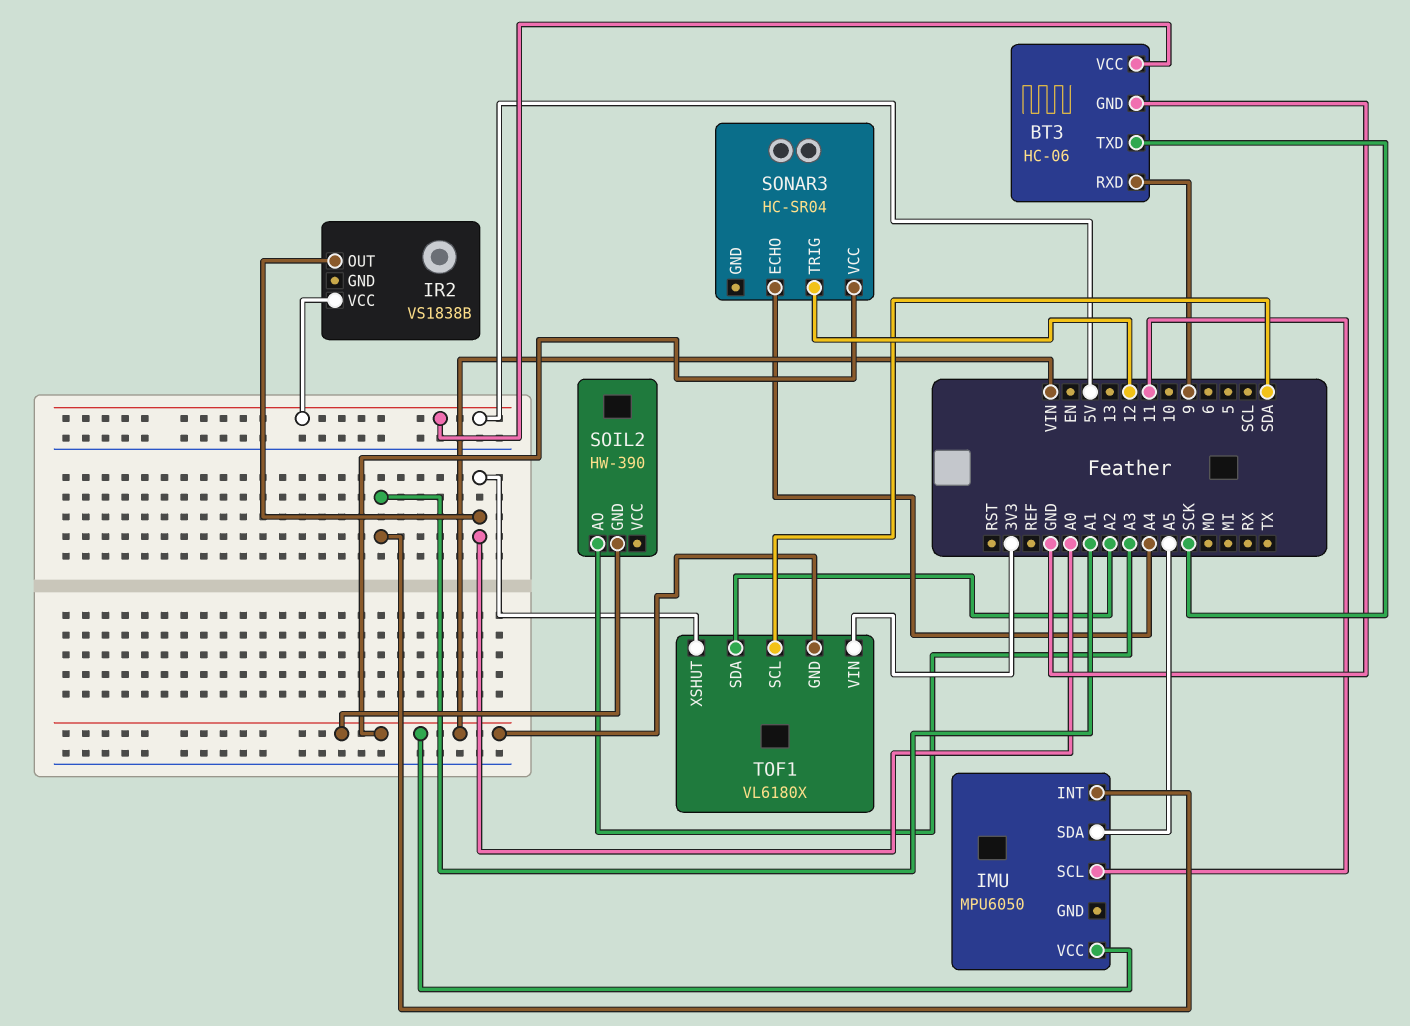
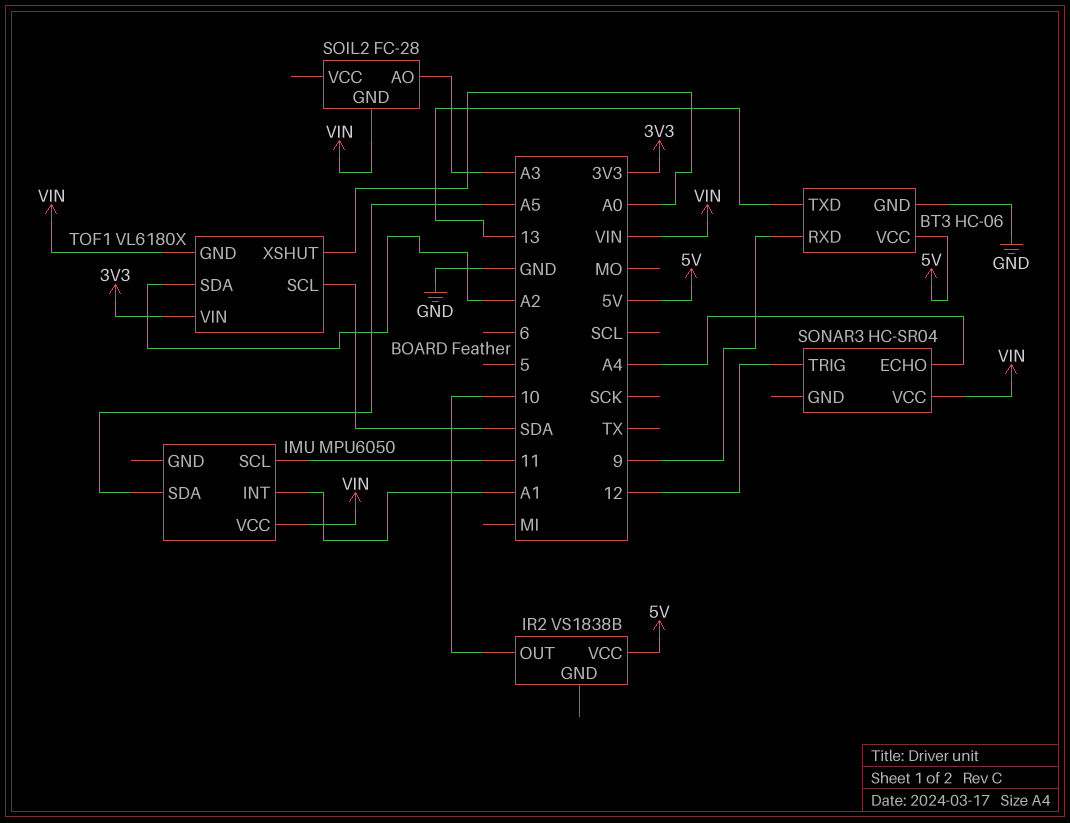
BT3 pin TXD: SCK -> 13
IR2 pin OUT: A0 -> 10
SOIL2: HW-390 -> FC-28

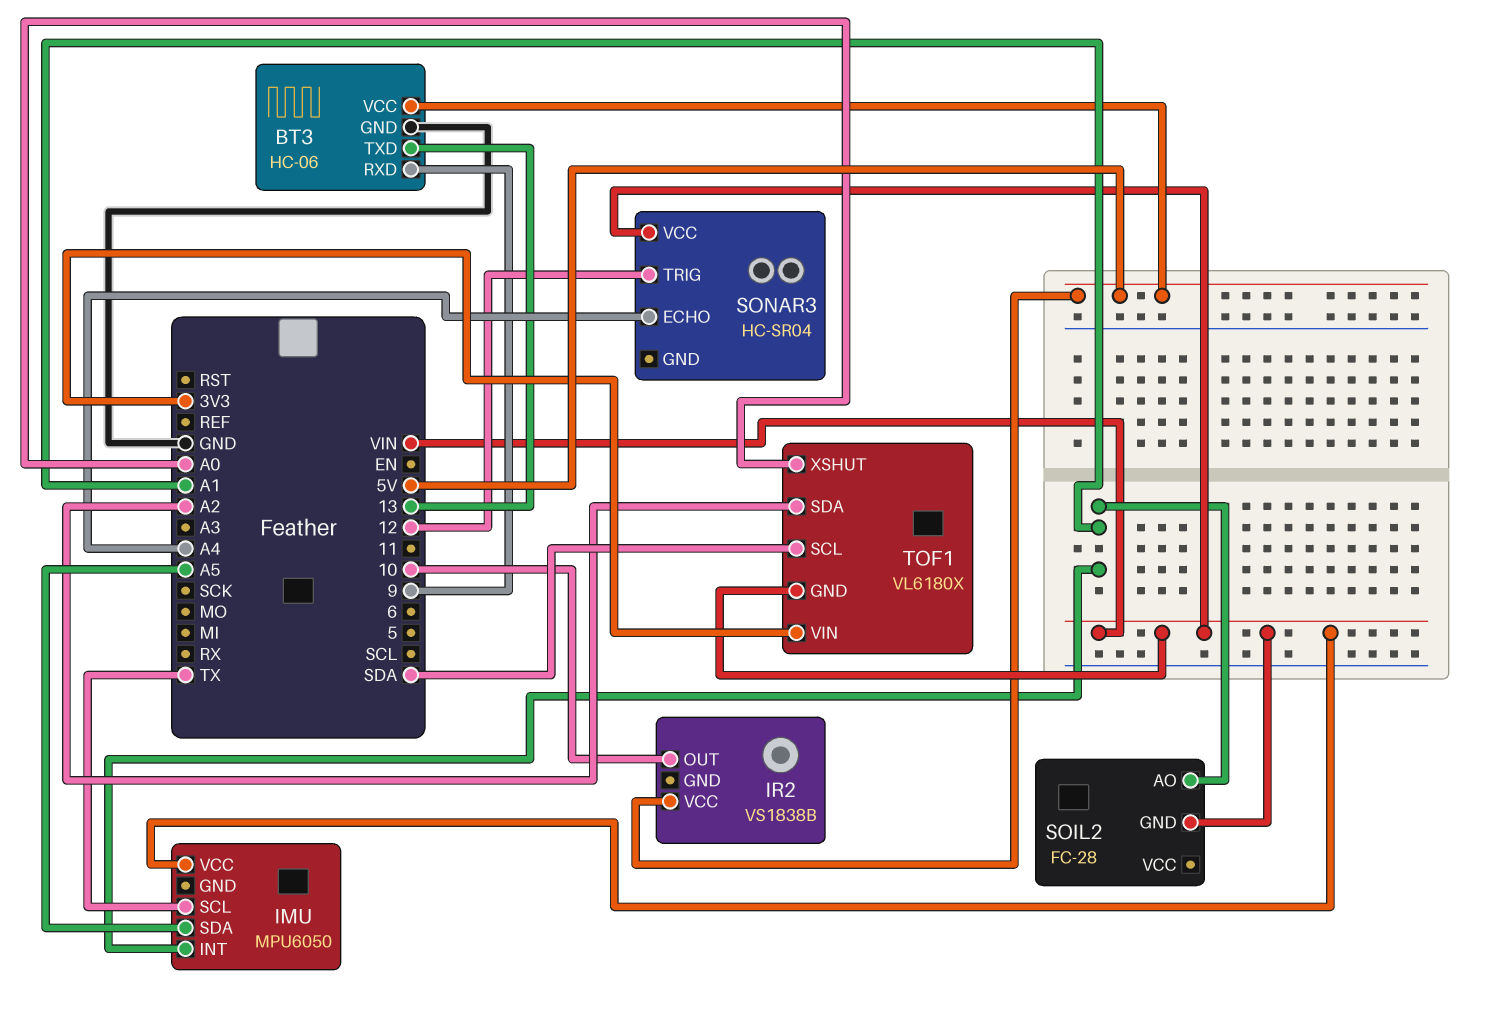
IMU pin SCL: 11 -> TX
SOIL2 pin AO: A3 -> A1

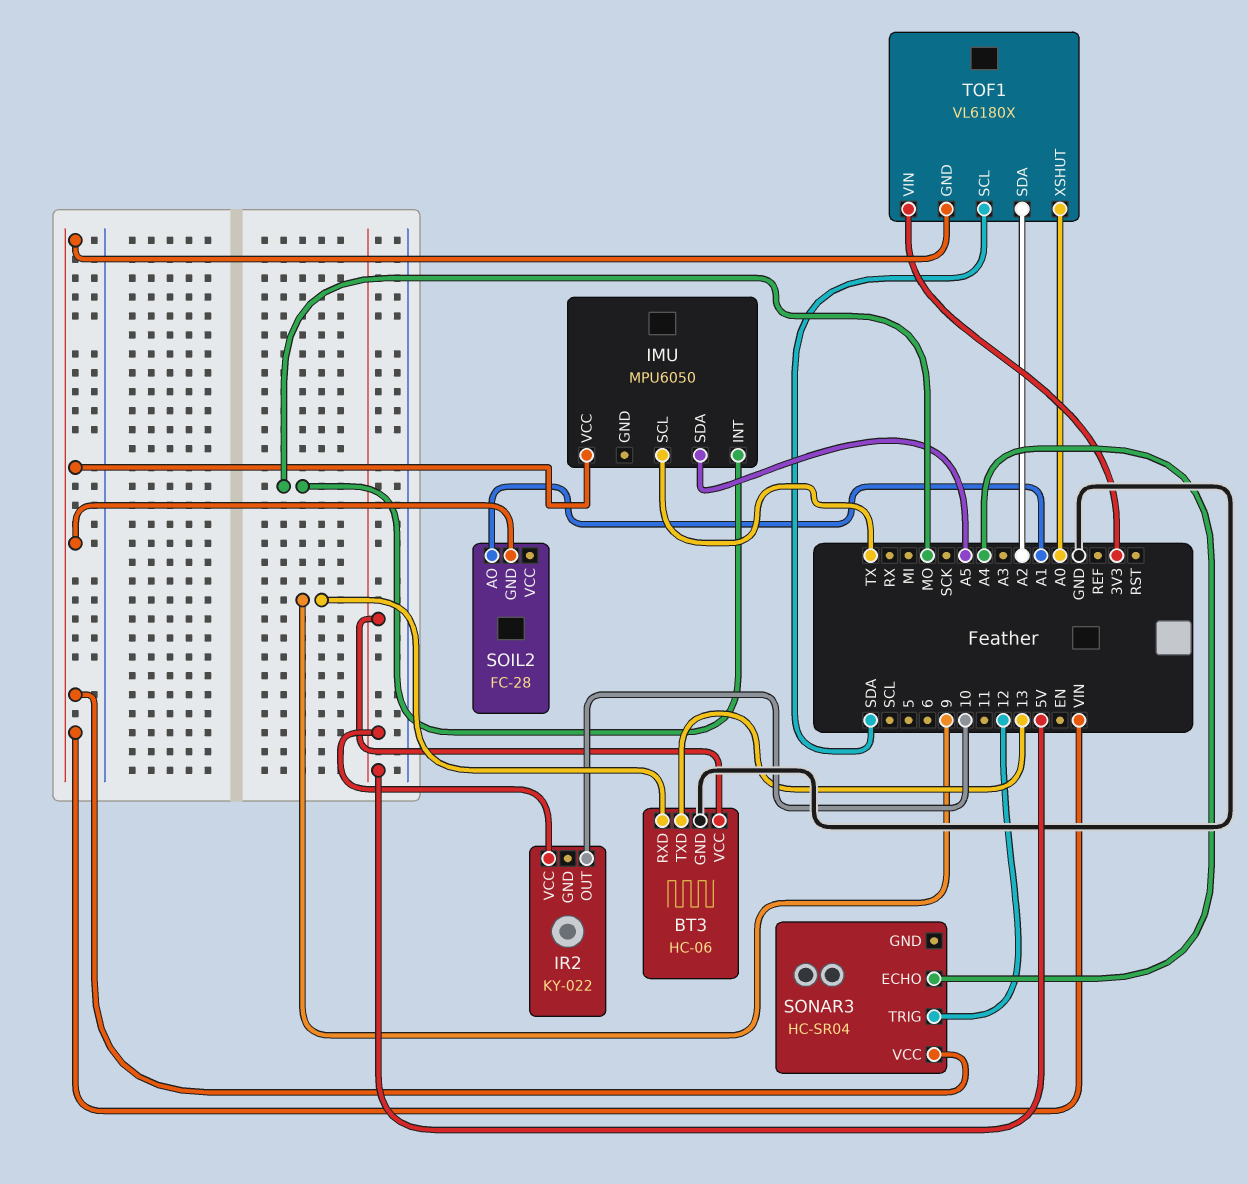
IMU pin INT: A1 -> MO
IR2: VS1838B -> KY-022

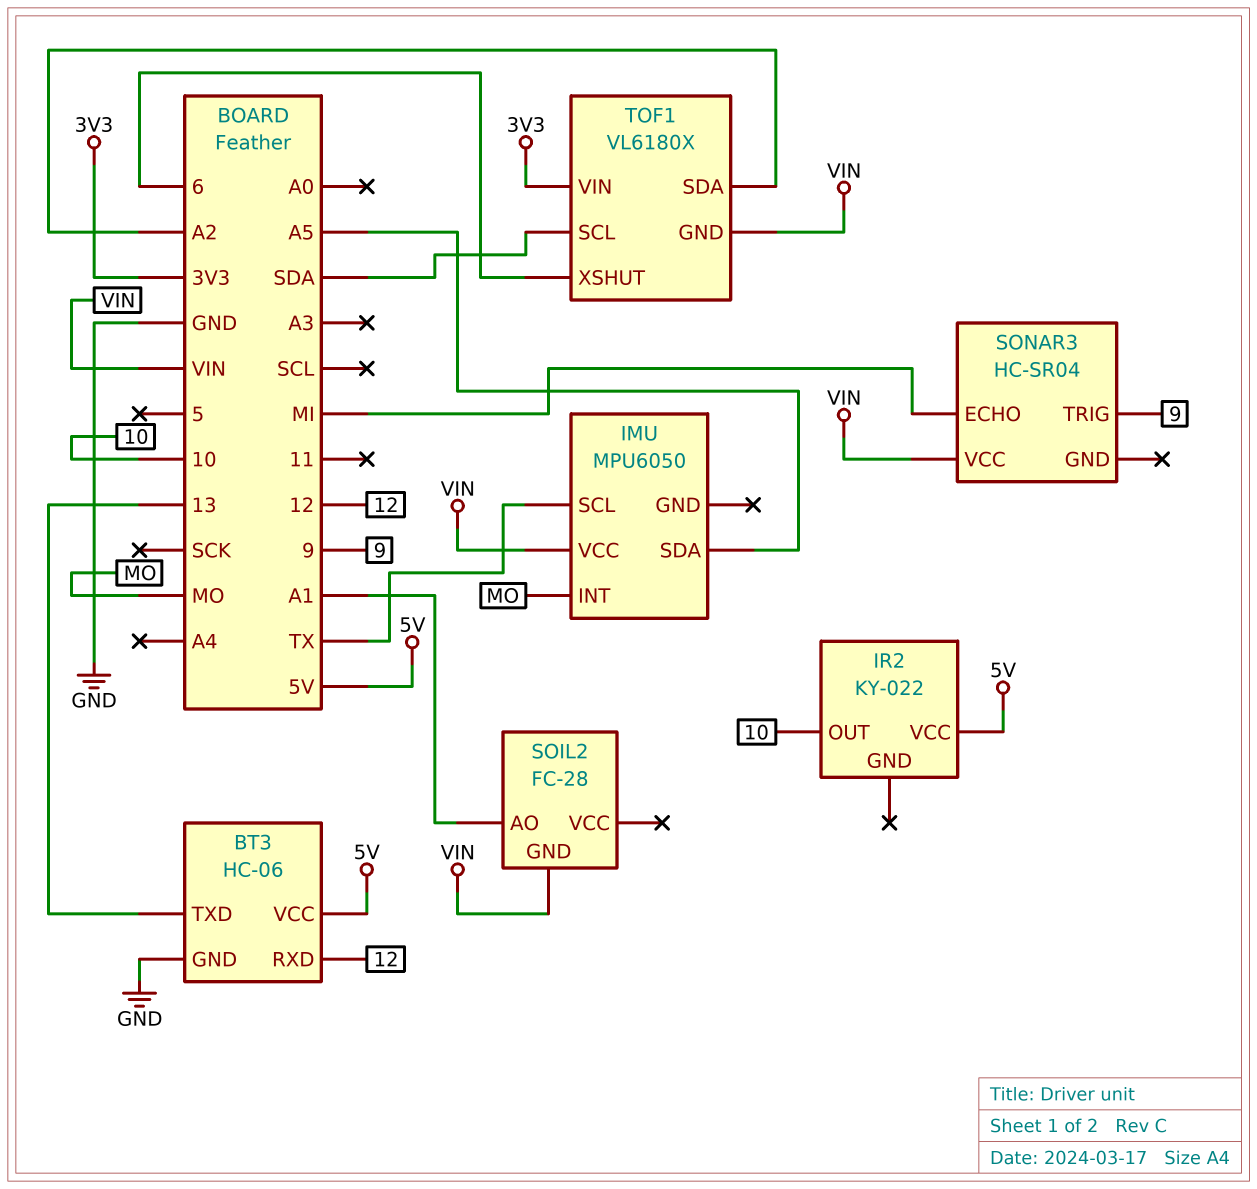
BT3 pin RXD: 9 -> 12
SONAR3 pin ECHO: A4 -> MI
SONAR3 pin TRIG: 12 -> 9
TOF1 pin XSHUT: A0 -> 6

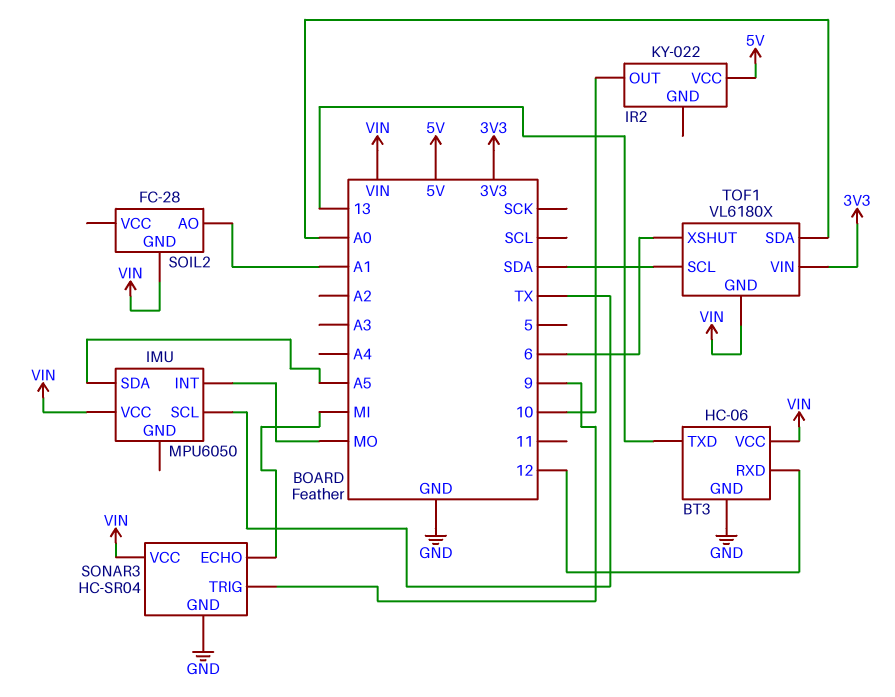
BT3 pin VCC: 5V -> VIN
SONAR3 pin GND: none -> GND
TOF1 pin SDA: A2 -> A0

